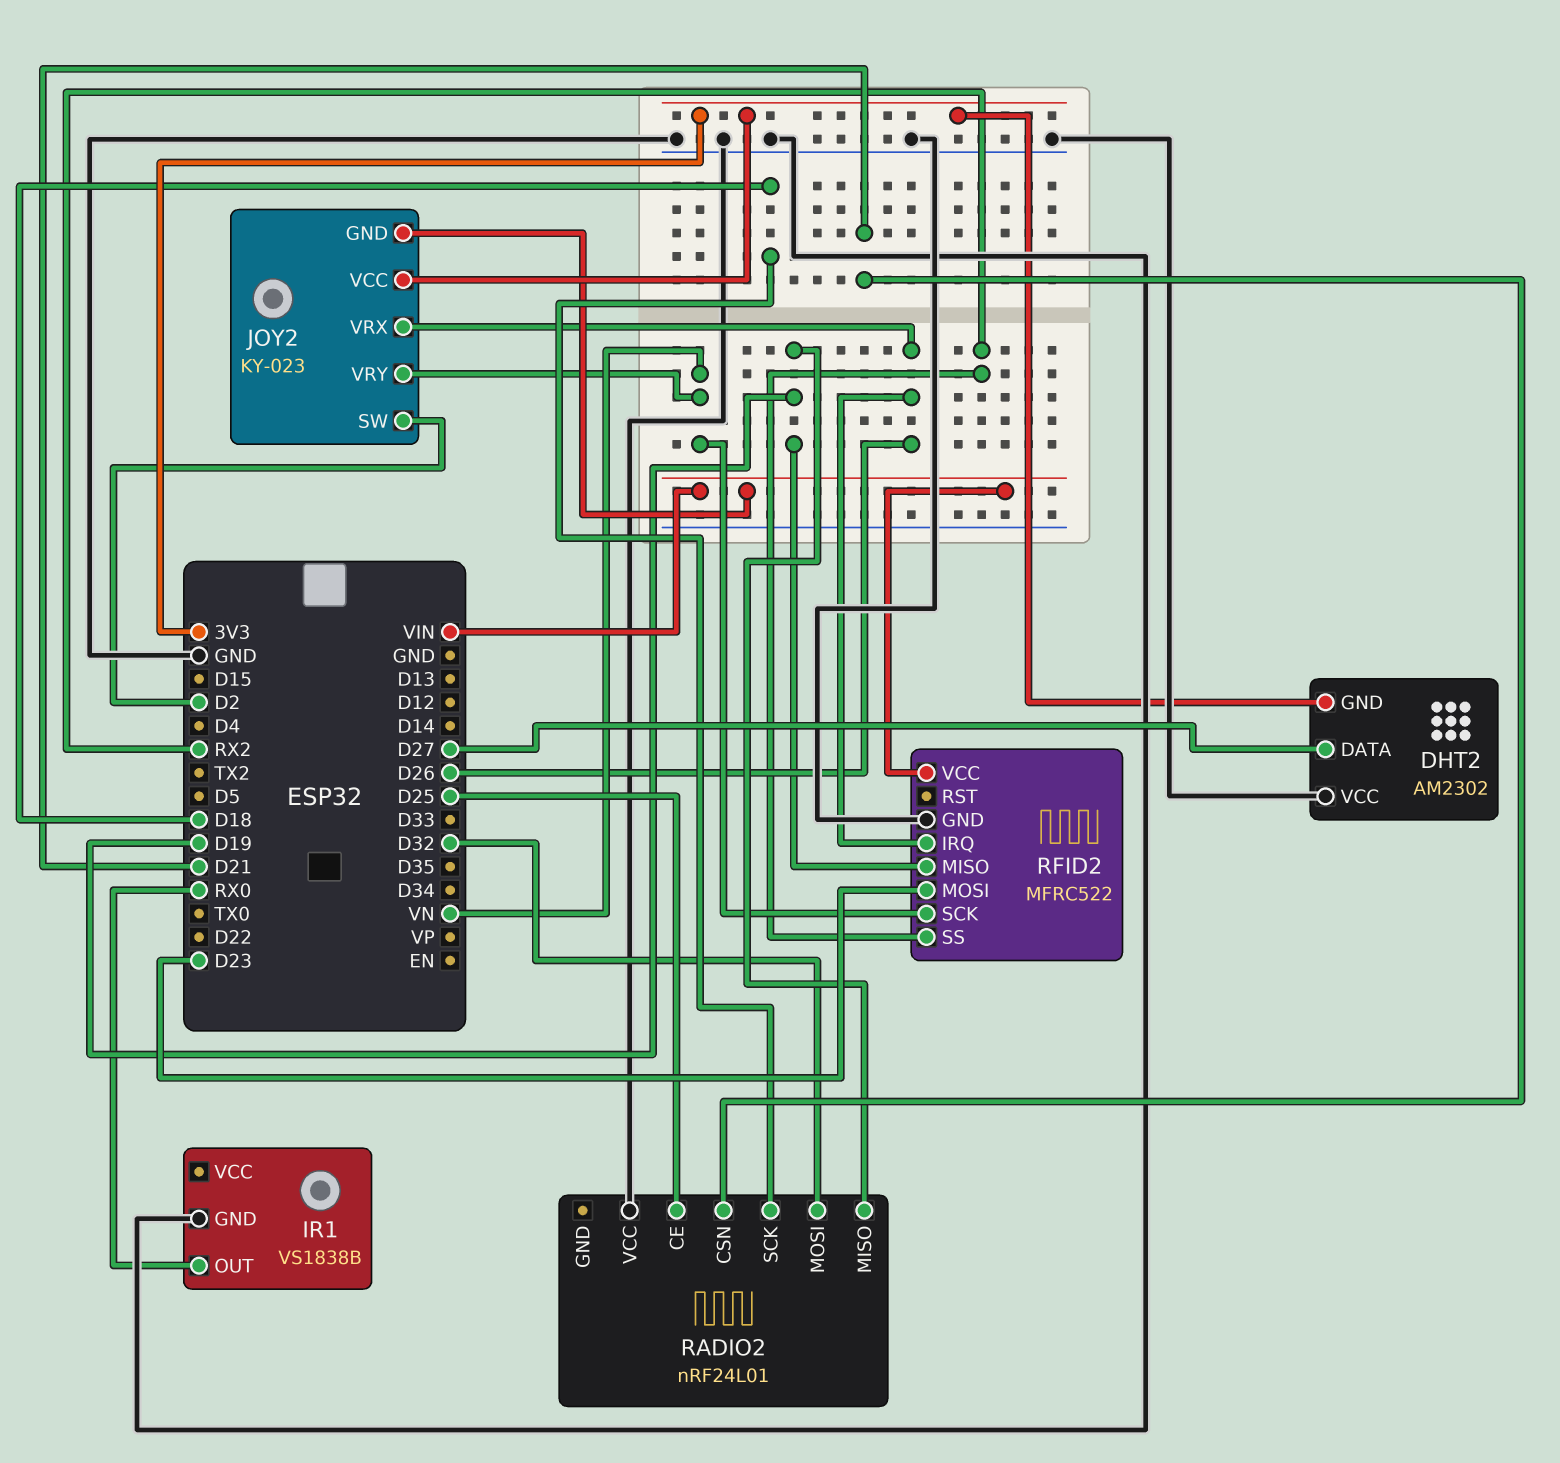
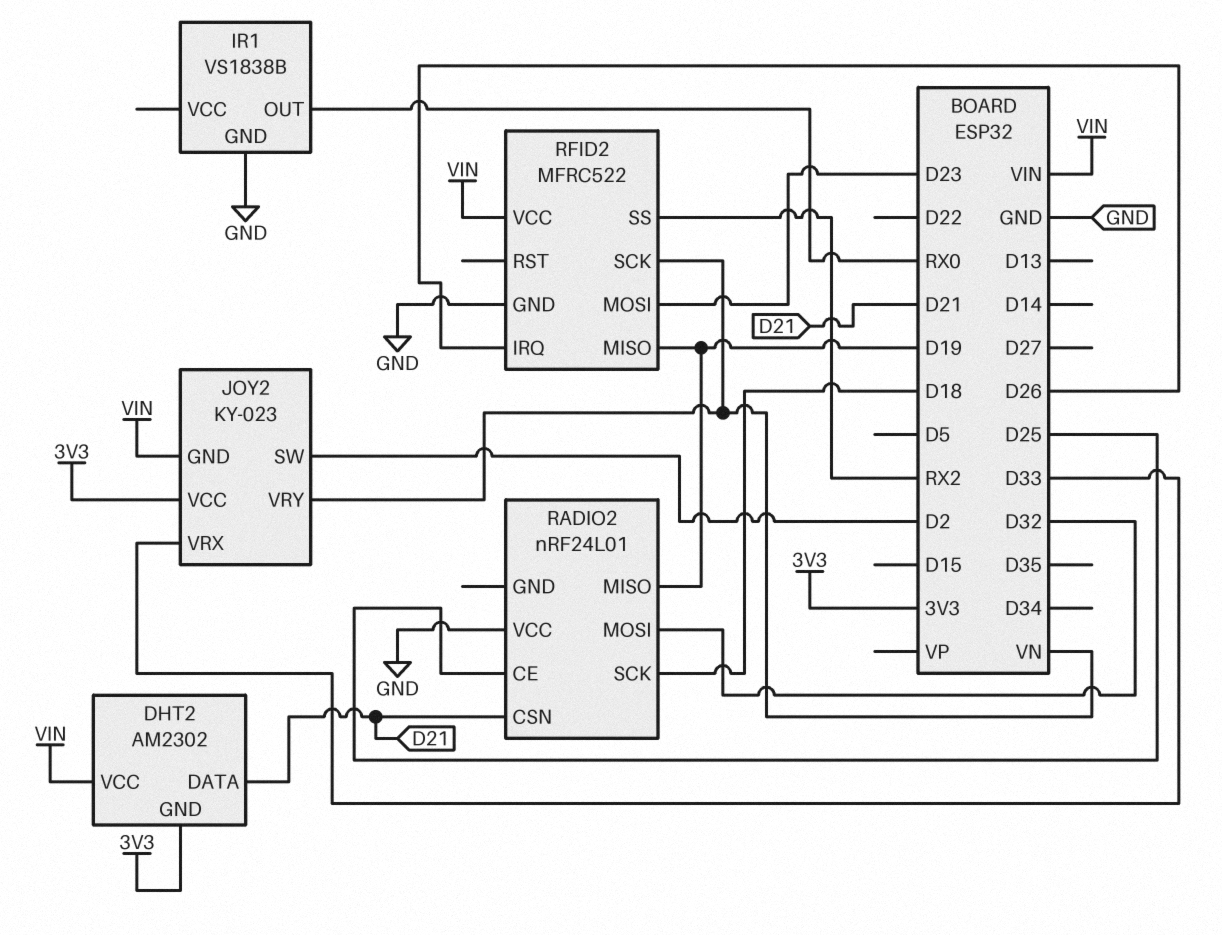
DHT2 pin DATA: D27 -> D21
DHT2 pin VCC: GND -> VIN
JOY2 pin VRX: D26 -> D33

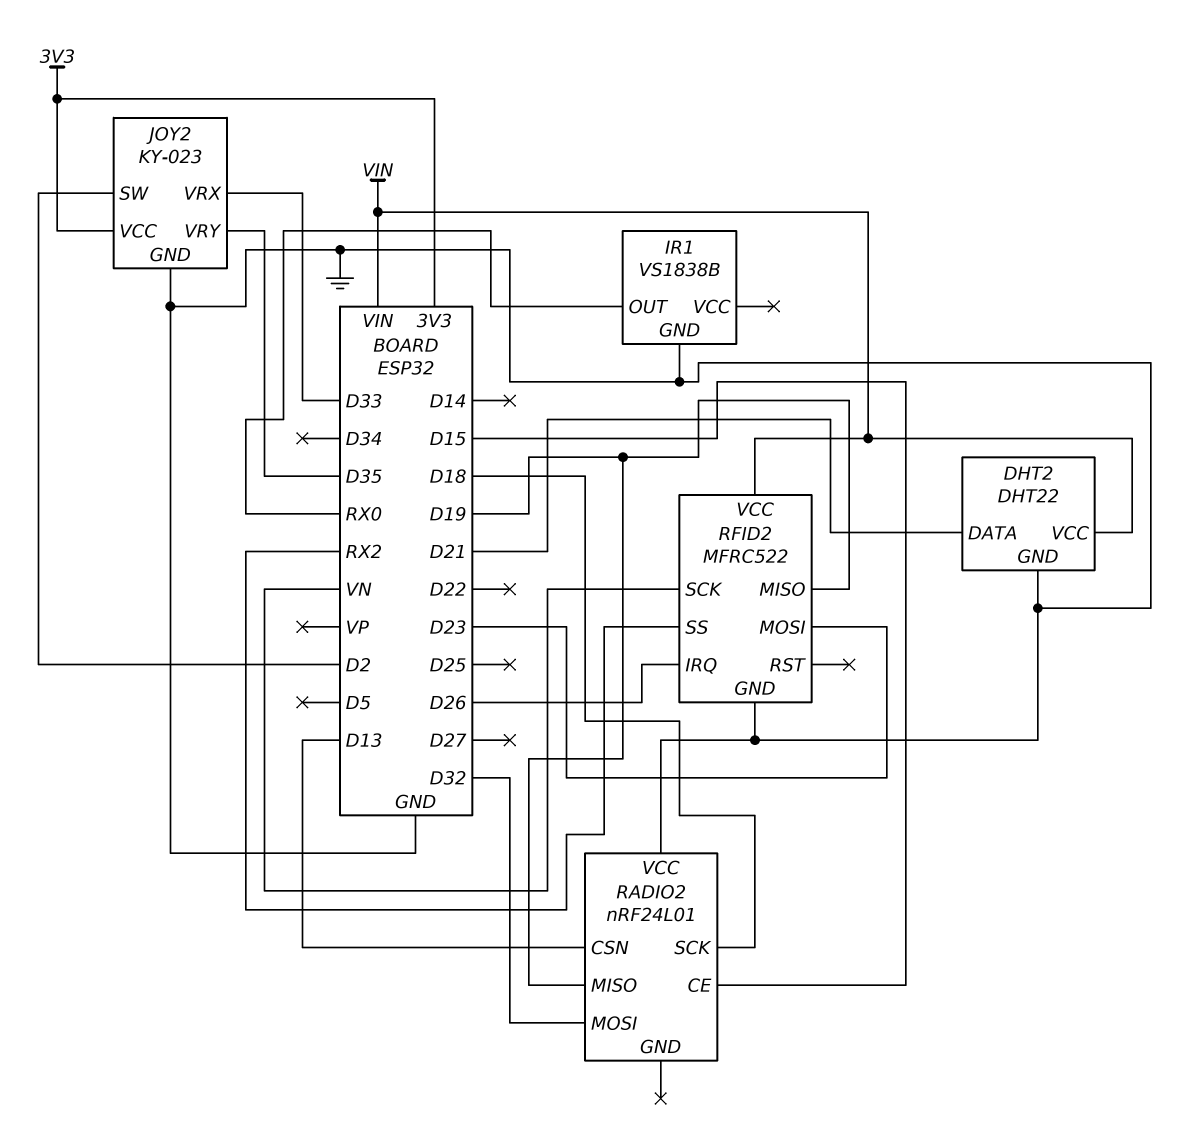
DHT2: AM2302 -> DHT22
DHT2 pin GND: 3V3 -> GND
JOY2 pin GND: VIN -> GND
JOY2 pin VRY: VN -> D35
RADIO2 pin CE: D25 -> D15
RADIO2 pin CSN: D21 -> D13

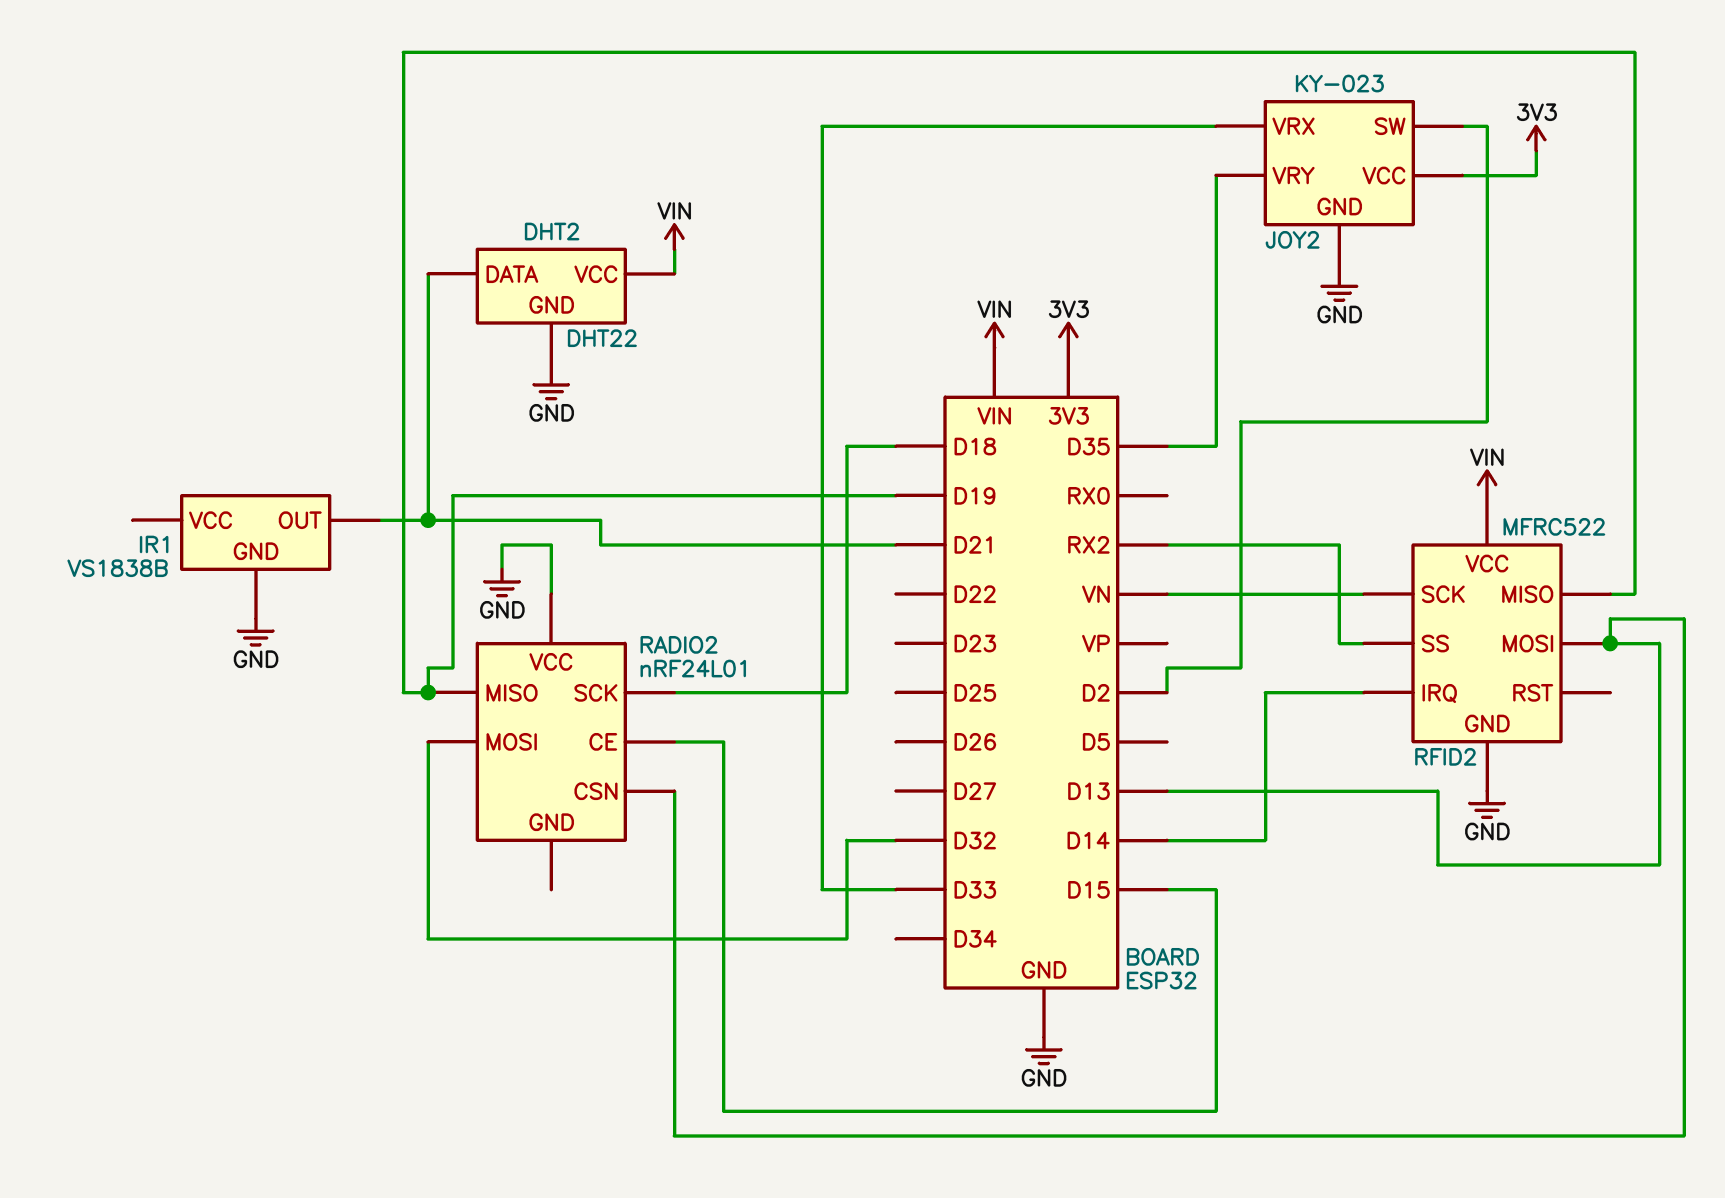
IR1 pin OUT: RX0 -> D21
RFID2 pin IRQ: D26 -> D14
RFID2 pin MOSI: D23 -> D13

